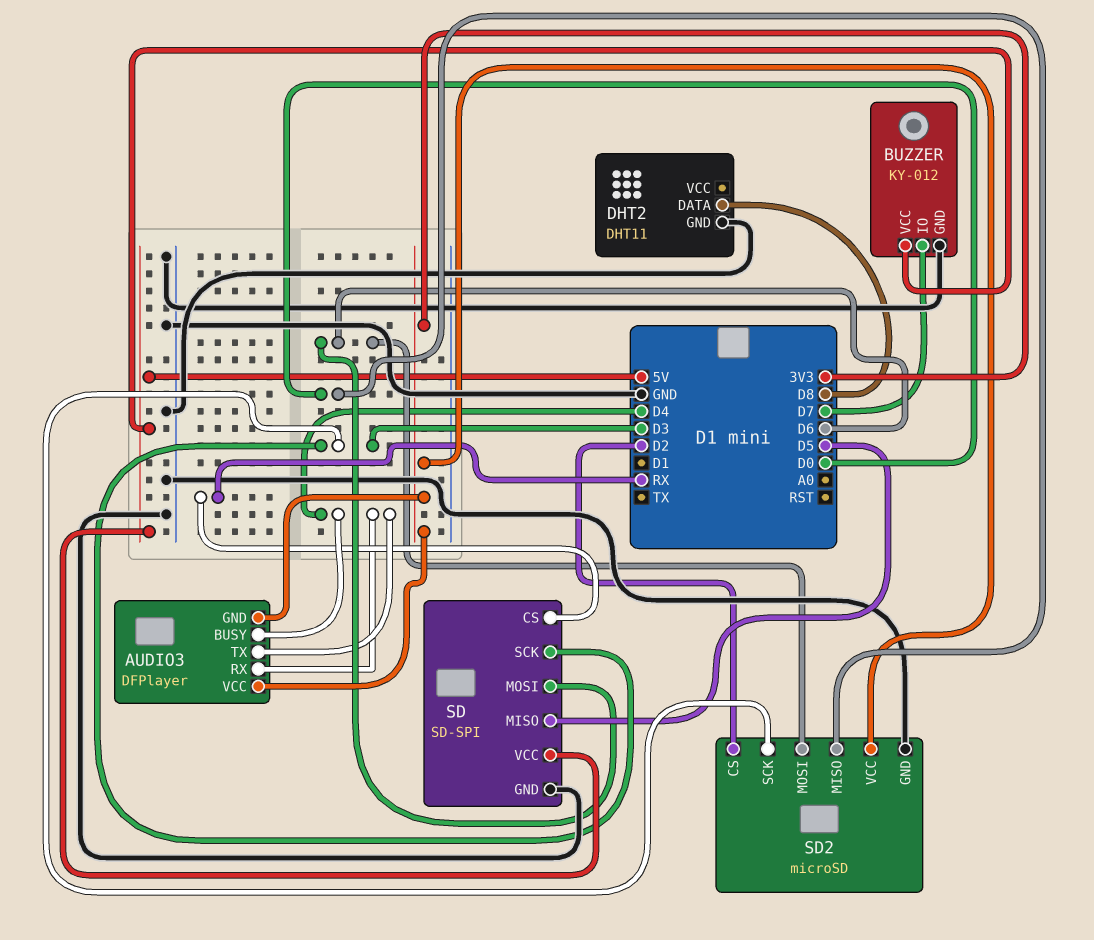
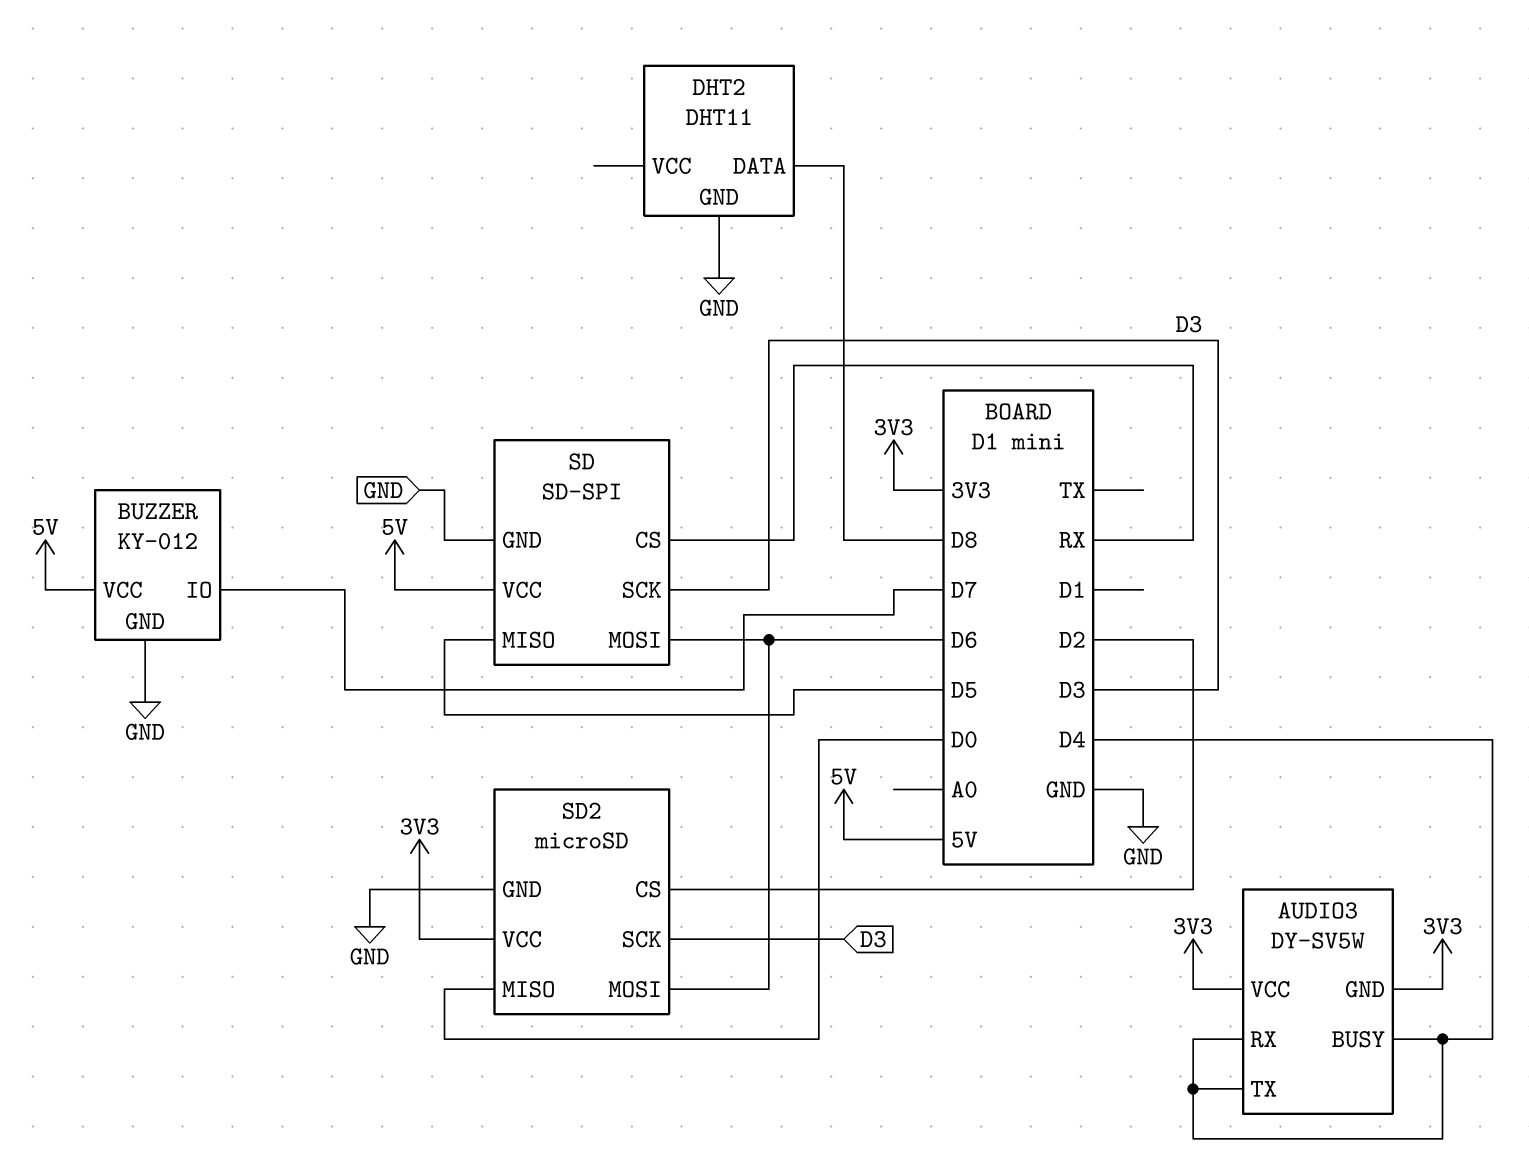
AUDIO3: DFPlayer -> DY-SV5W

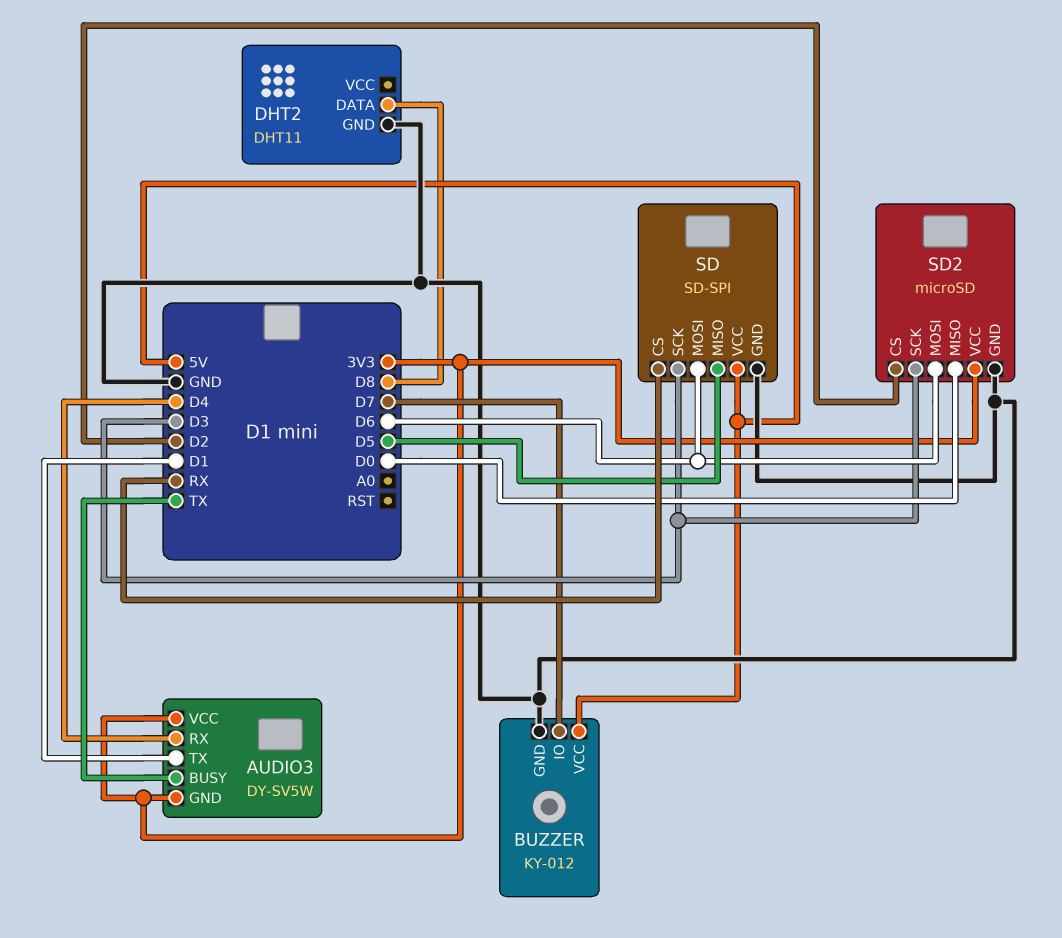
AUDIO3 pin BUSY: D4 -> TX
AUDIO3 pin TX: D4 -> D1

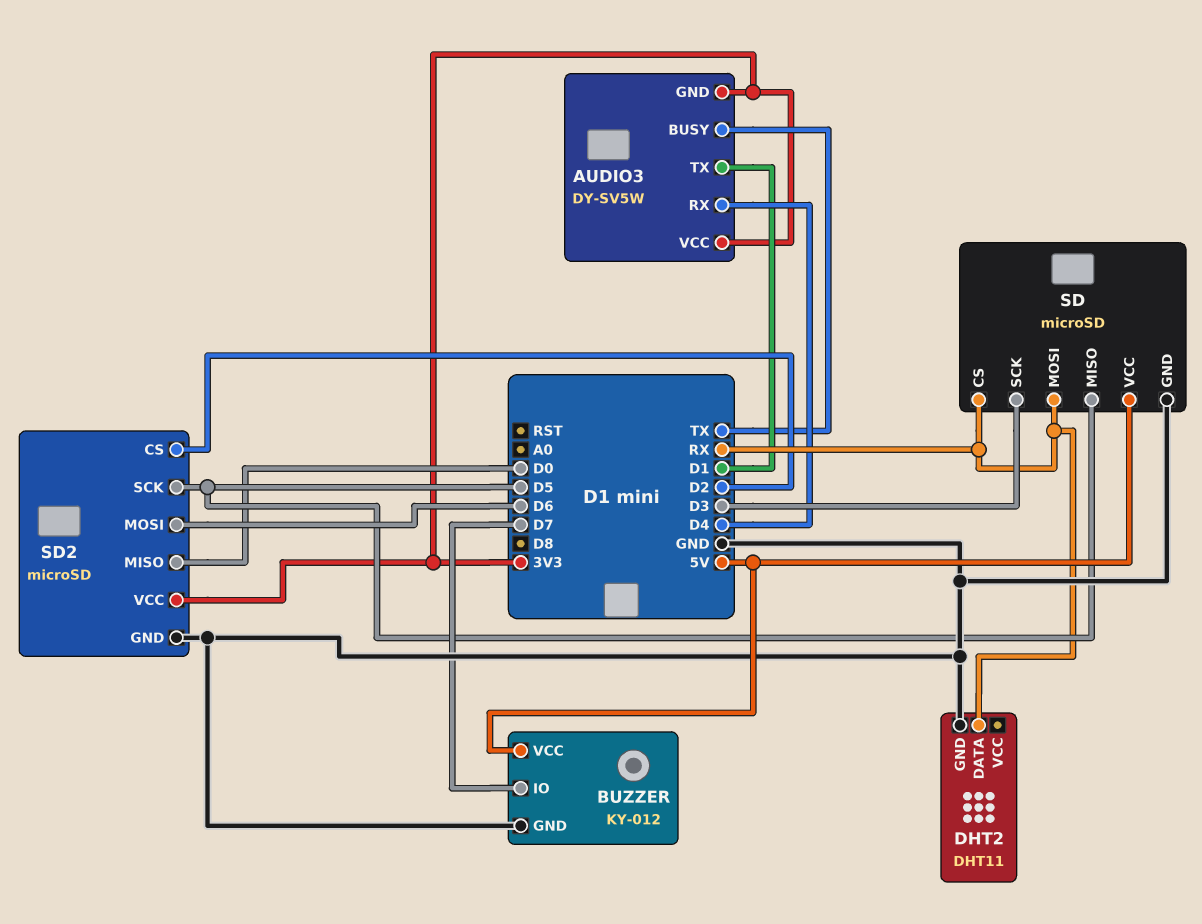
DHT2 pin DATA: D8 -> RX
SD: SD-SPI -> microSD
SD pin MOSI: D6 -> RX
SD2 pin SCK: D3 -> D5

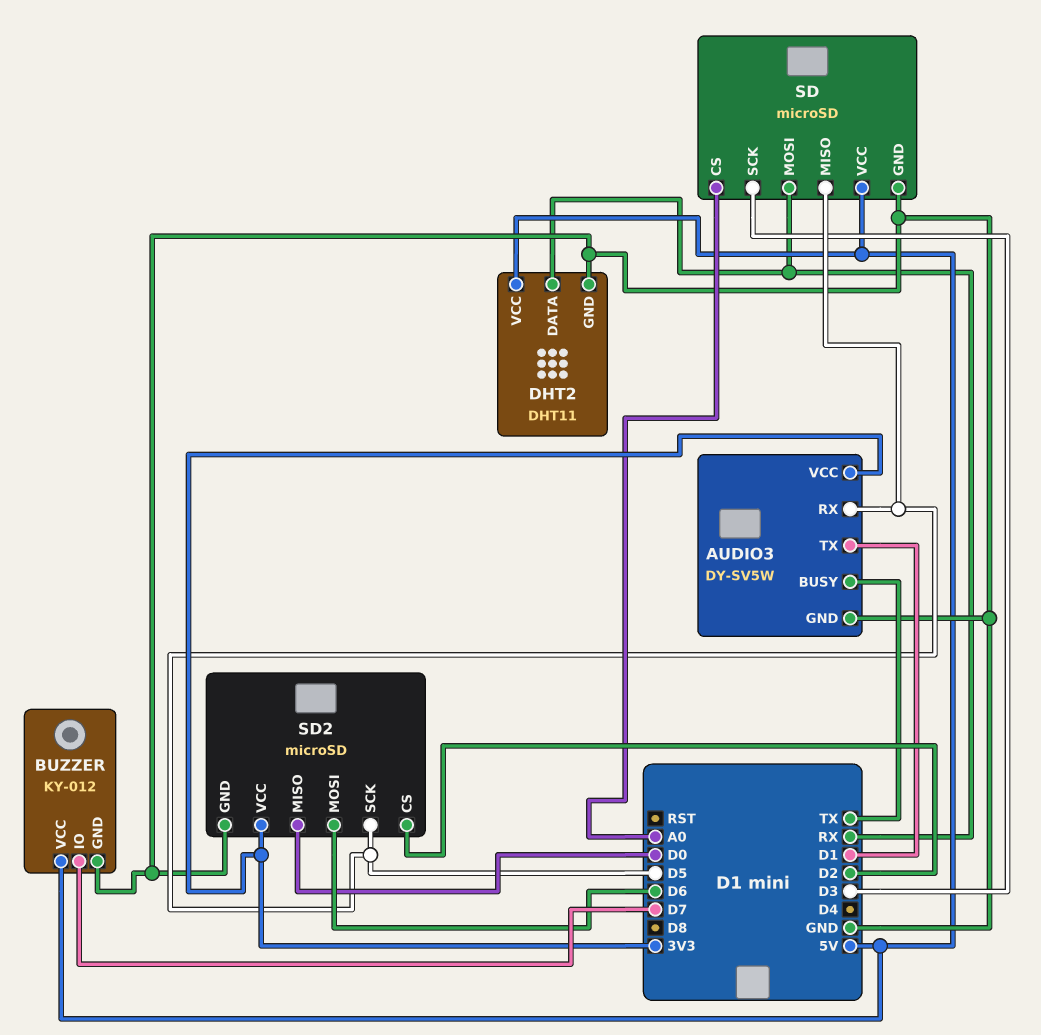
AUDIO3 pin GND: 3V3 -> GND
AUDIO3 pin RX: D4 -> D5
DHT2 pin VCC: none -> 5V
SD pin CS: RX -> A0

